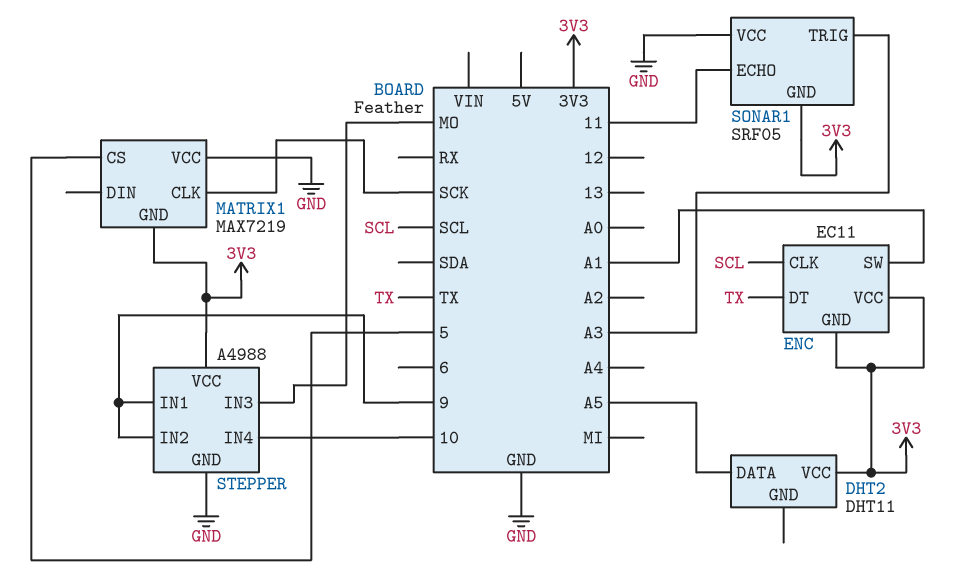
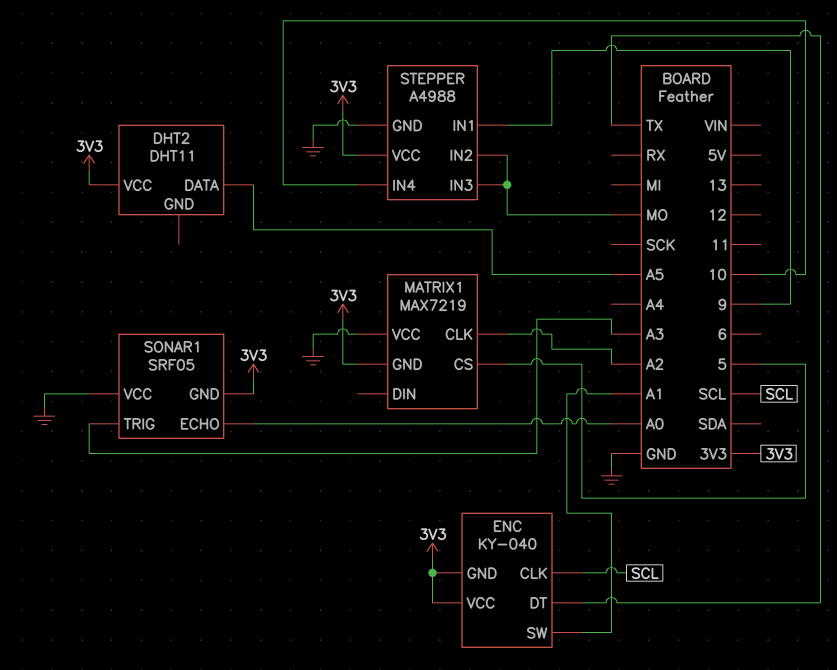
ENC: EC11 -> KY-040
MATRIX1 pin CLK: SCK -> A2
SONAR1 pin ECHO: 11 -> A0
STEPPER pin IN2: 9 -> MO

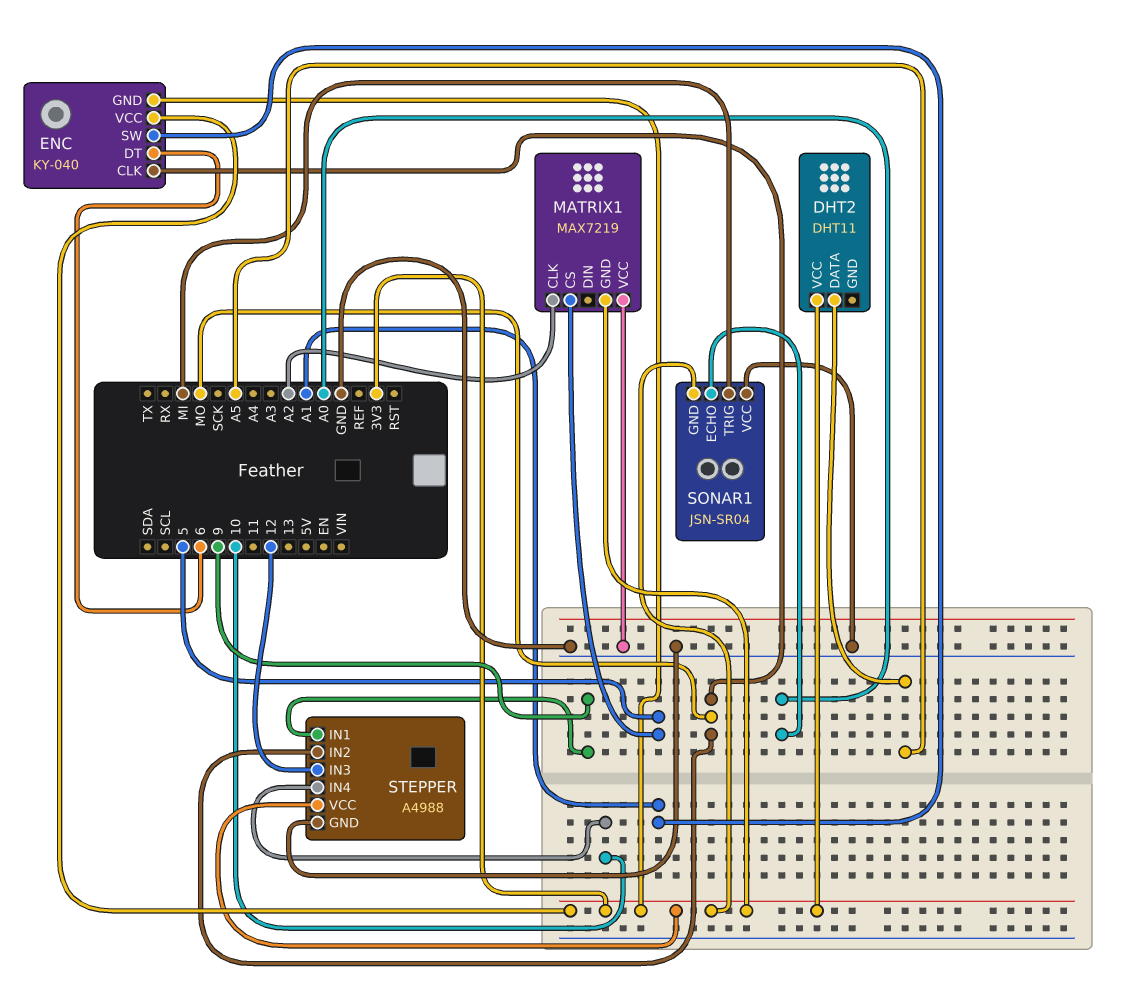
ENC pin CLK: SCL -> MO
ENC pin DT: TX -> 6
SONAR1: SRF05 -> JSN-SR04
SONAR1 pin TRIG: A3 -> MI
STEPPER pin IN3: MO -> 12

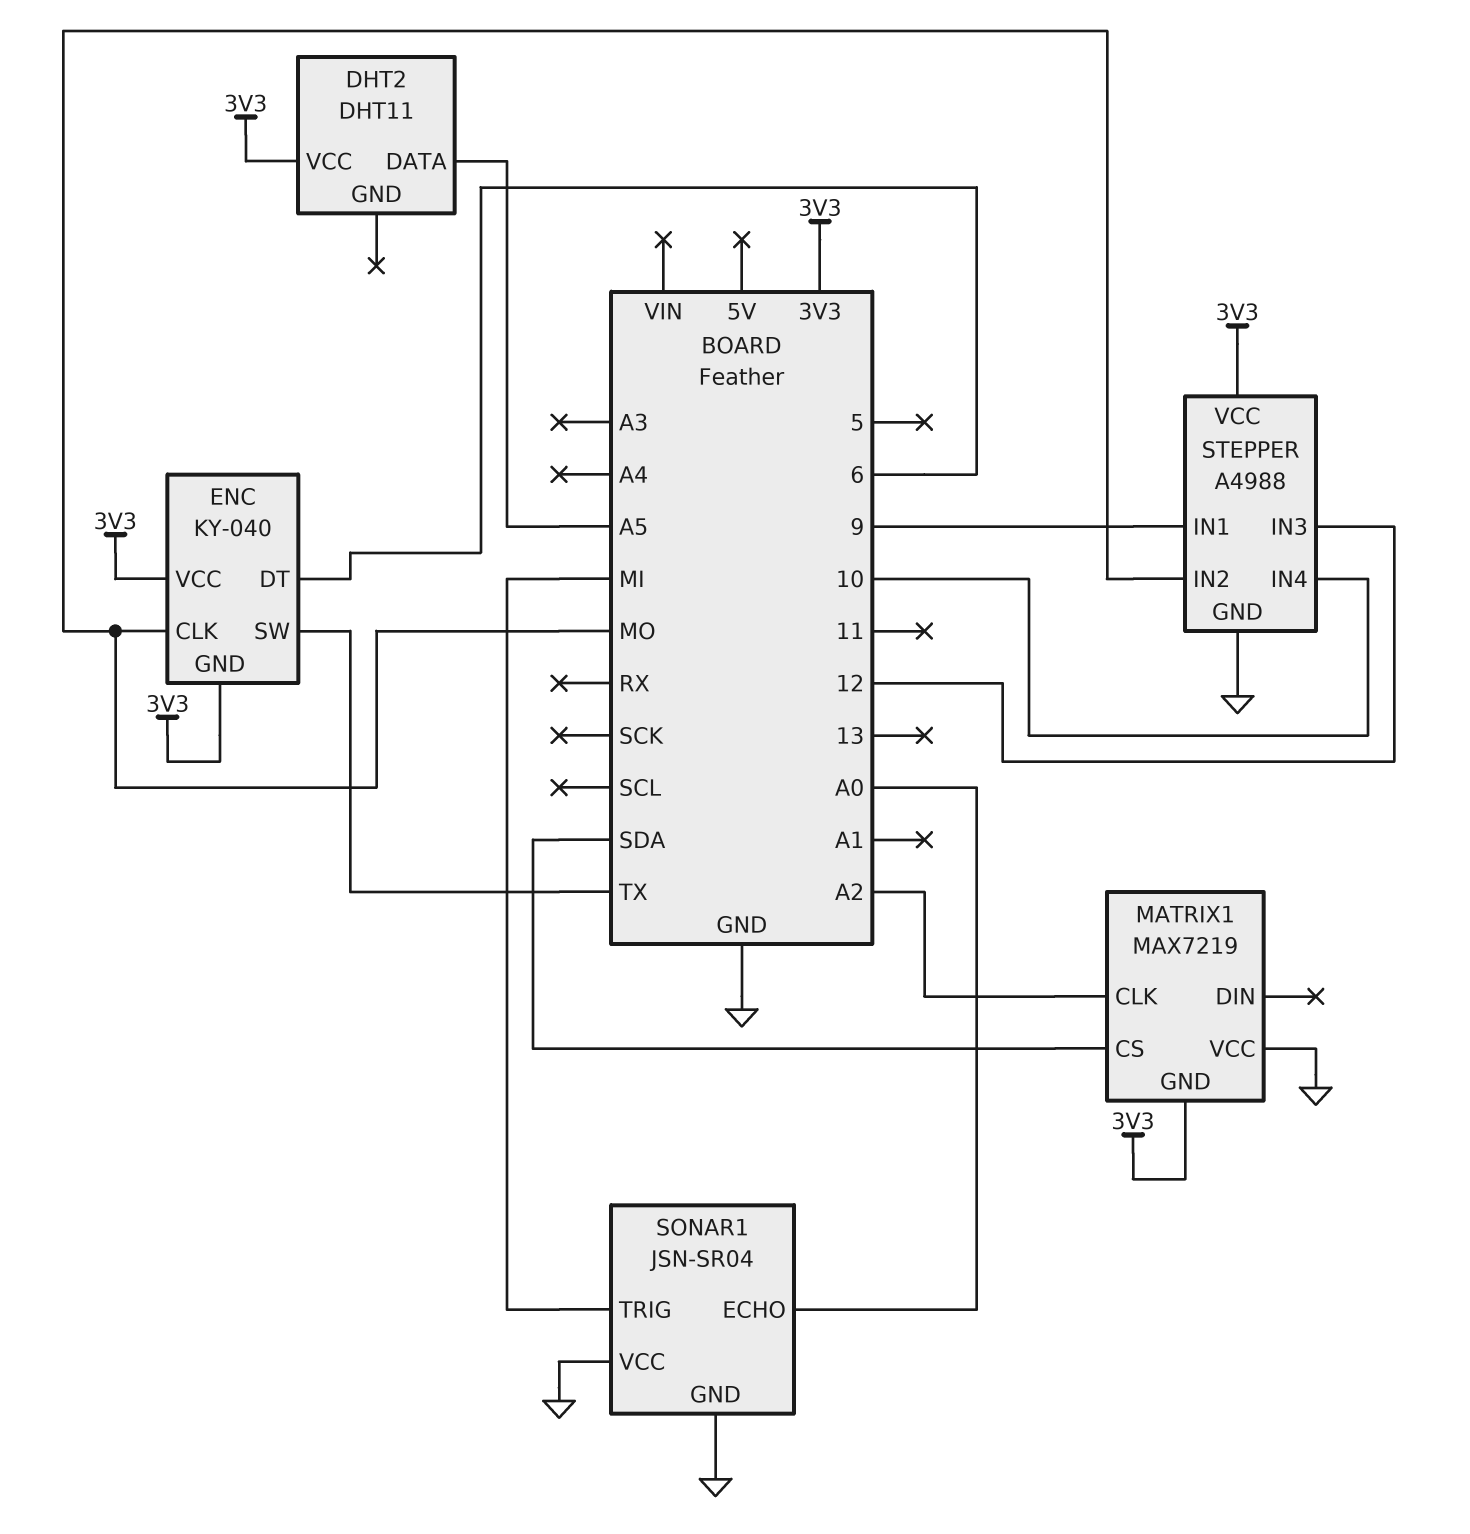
ENC pin SW: A1 -> TX
MATRIX1 pin CS: 5 -> SDA
SONAR1 pin GND: 3V3 -> GND

